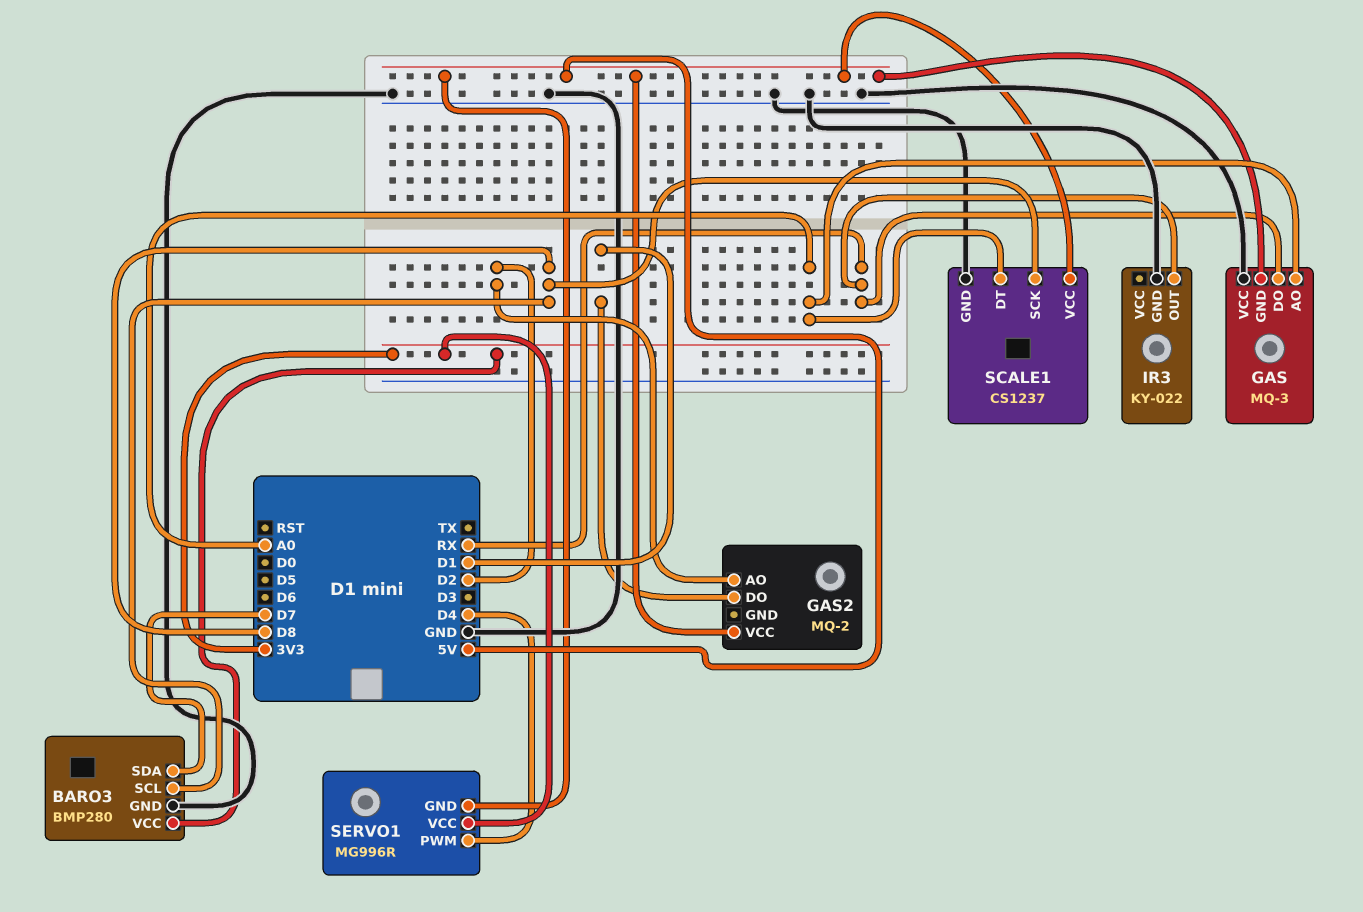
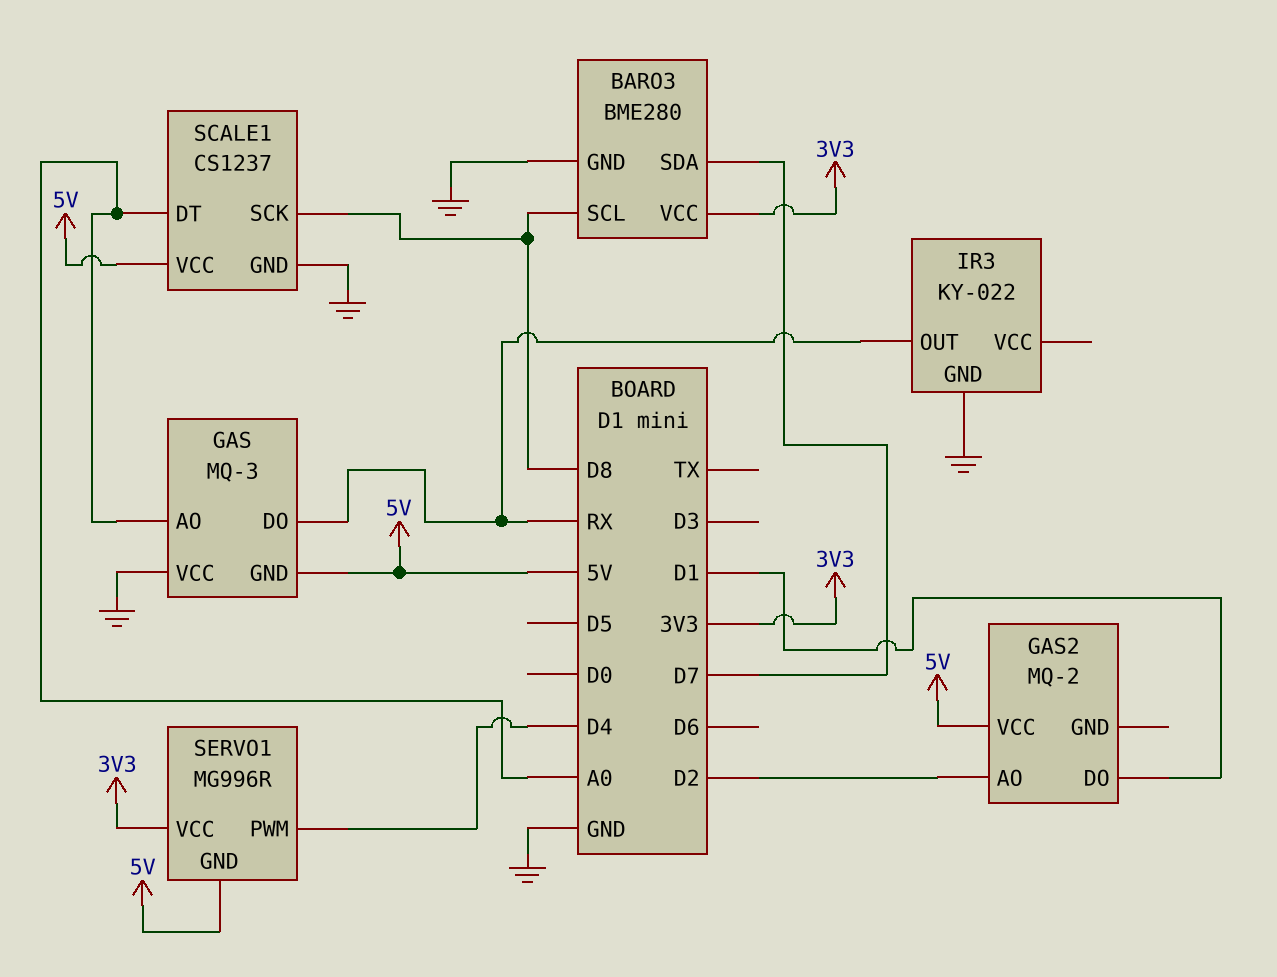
BARO3: BMP280 -> BME280

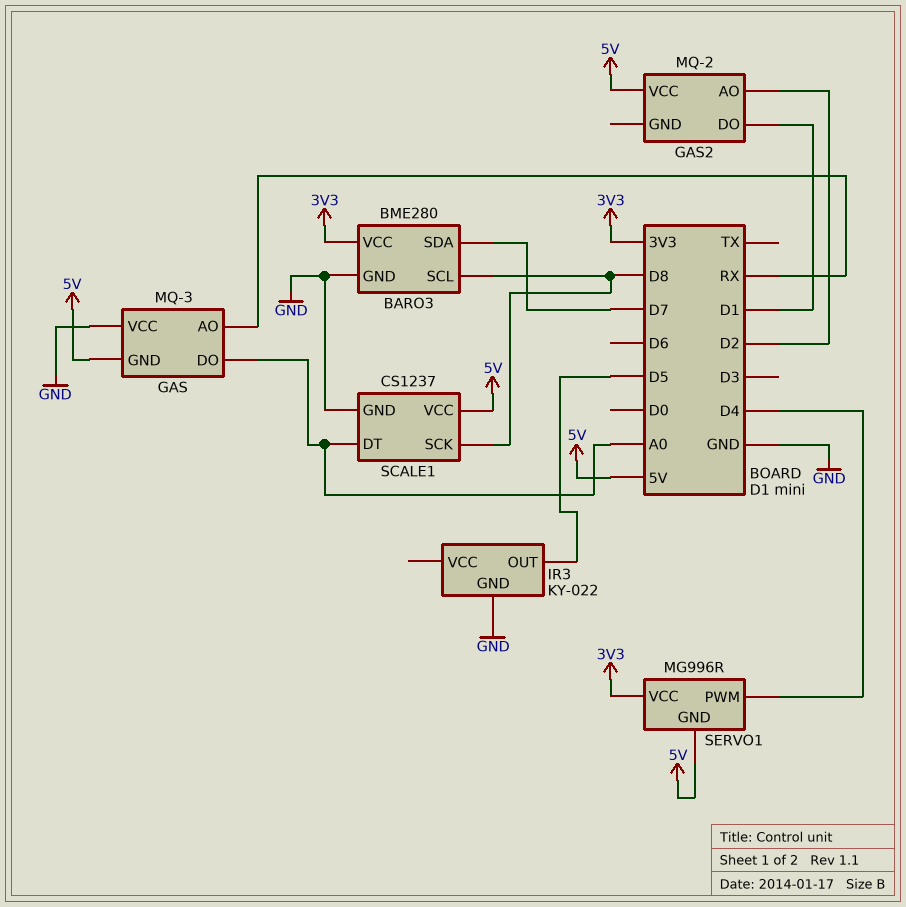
GAS pin AO: A0 -> RX
GAS pin DO: RX -> A0
IR3 pin OUT: RX -> D5

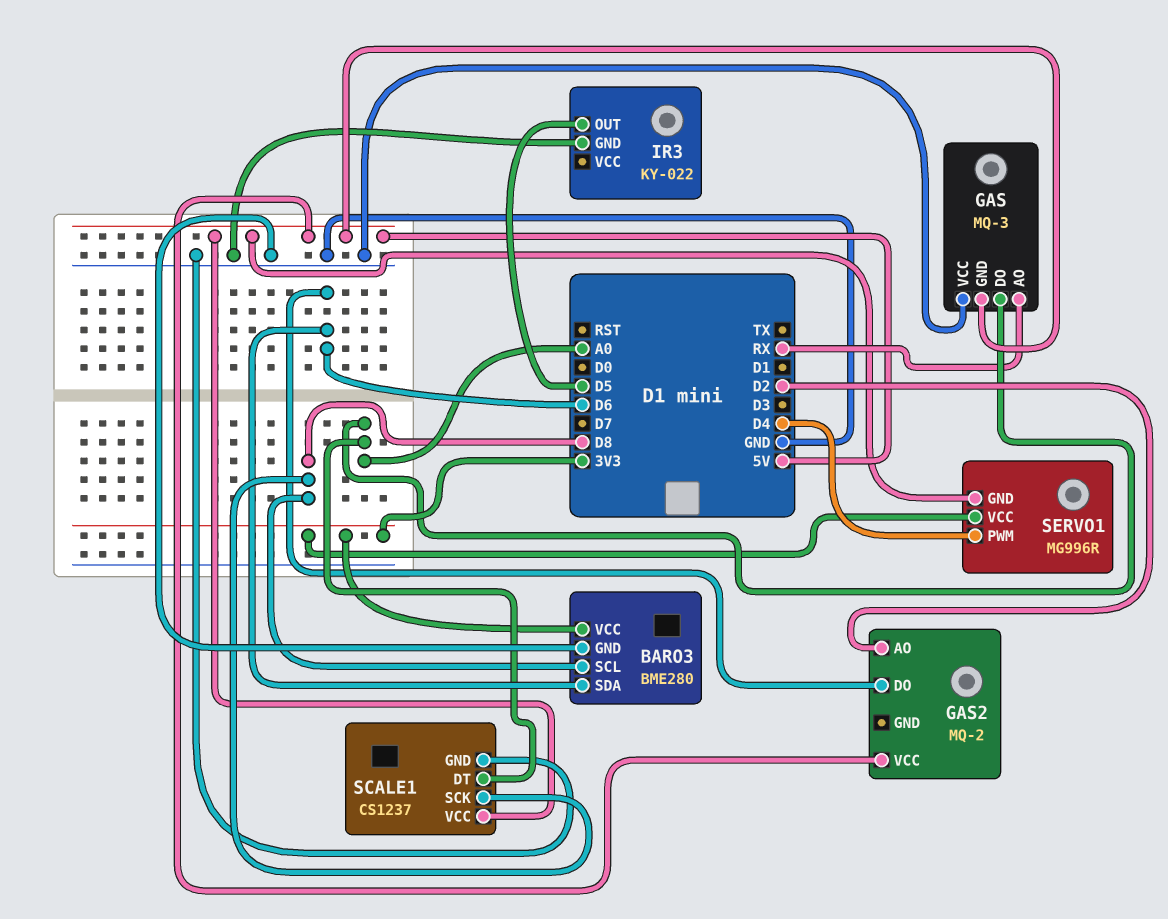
BARO3 pin SDA: D7 -> D6
GAS2 pin DO: D1 -> D6

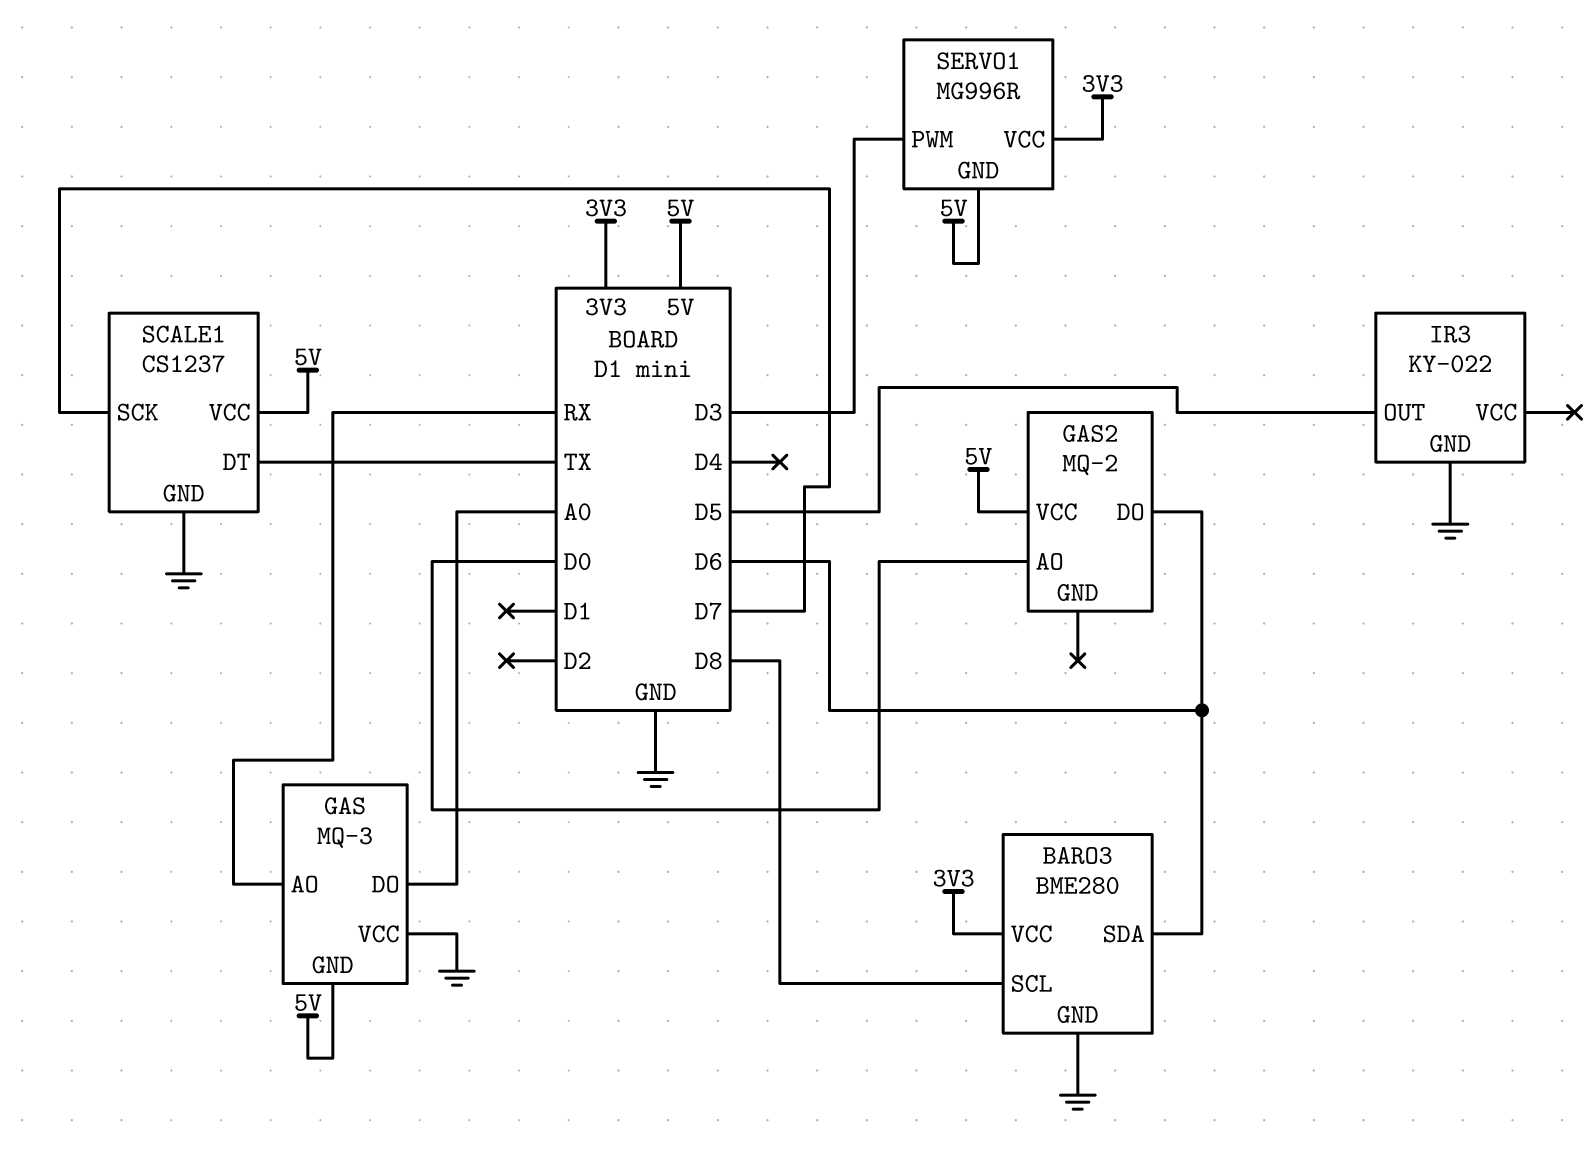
GAS2 pin AO: D2 -> D0
SCALE1 pin DT: A0 -> TX
SCALE1 pin SCK: D8 -> D7
SERVO1 pin PWM: D4 -> D3

